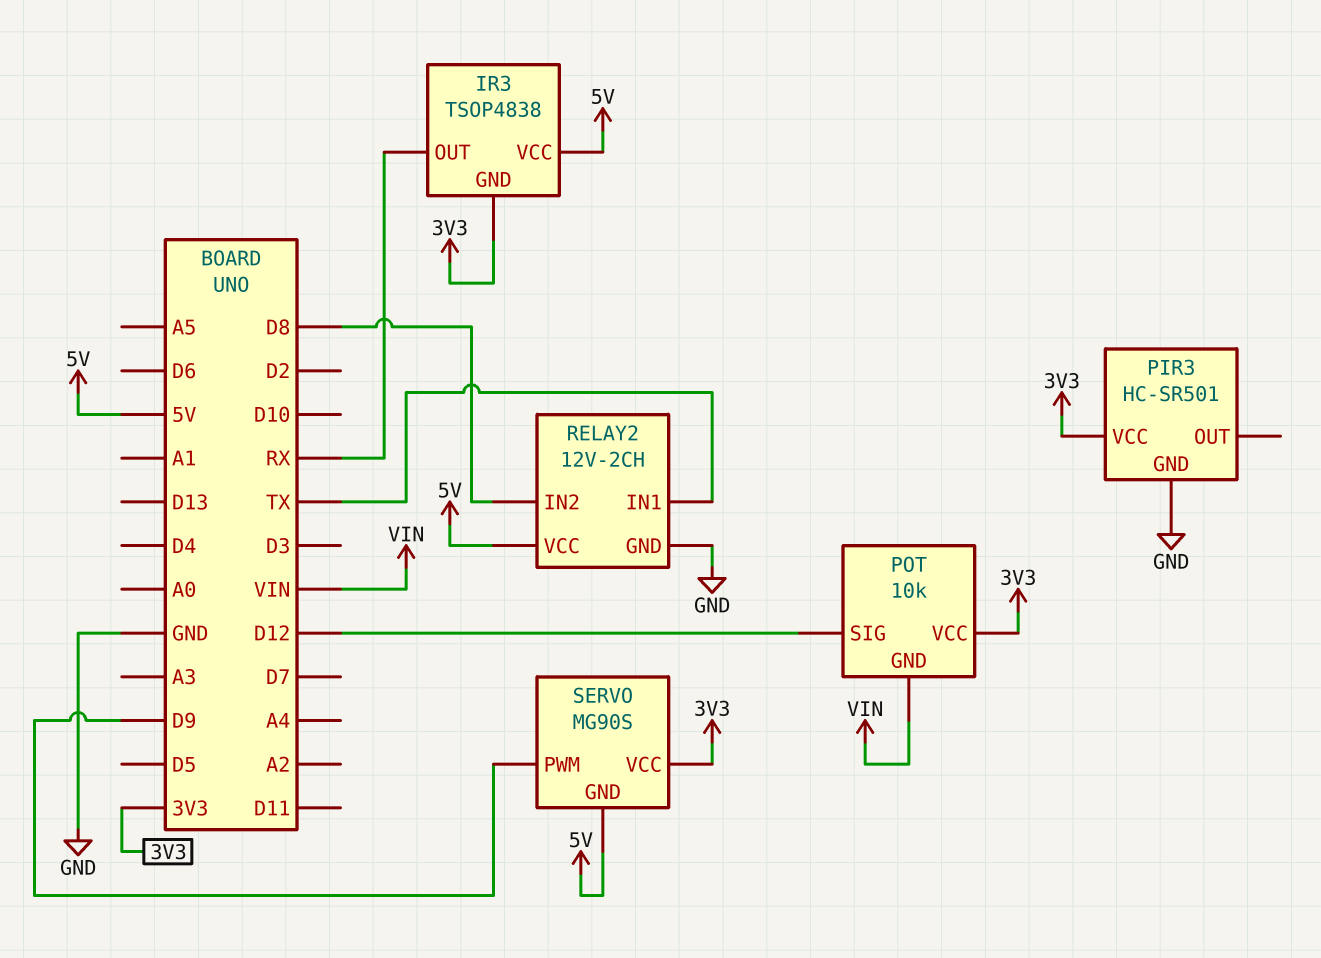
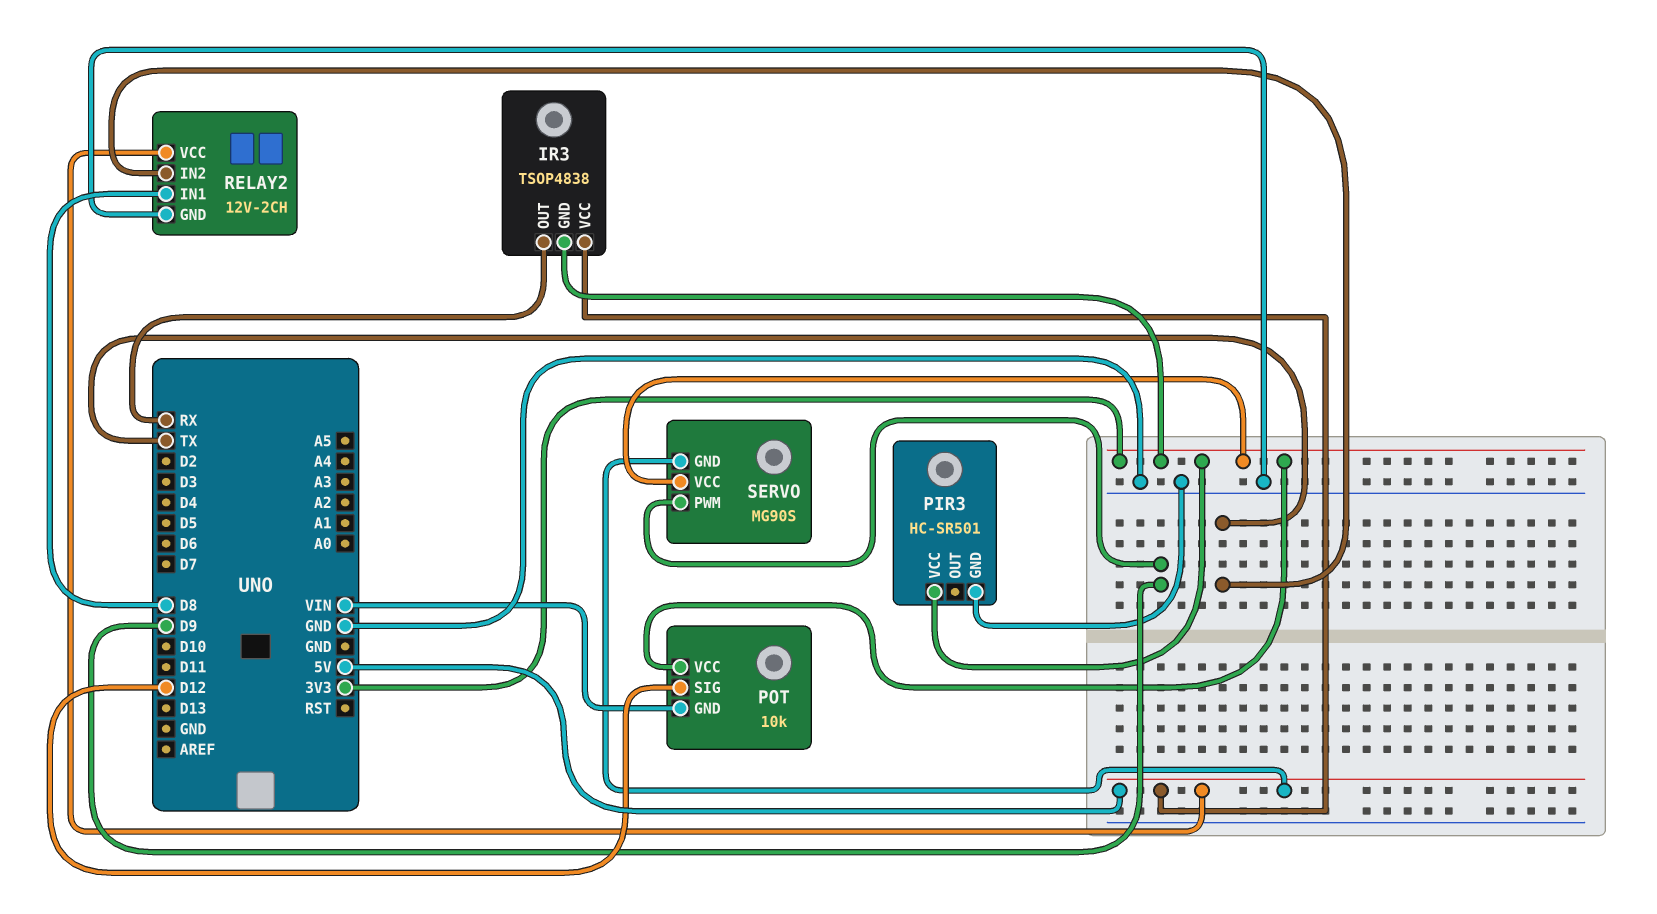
RELAY2 pin IN1: TX -> D8
RELAY2 pin IN2: D8 -> TX

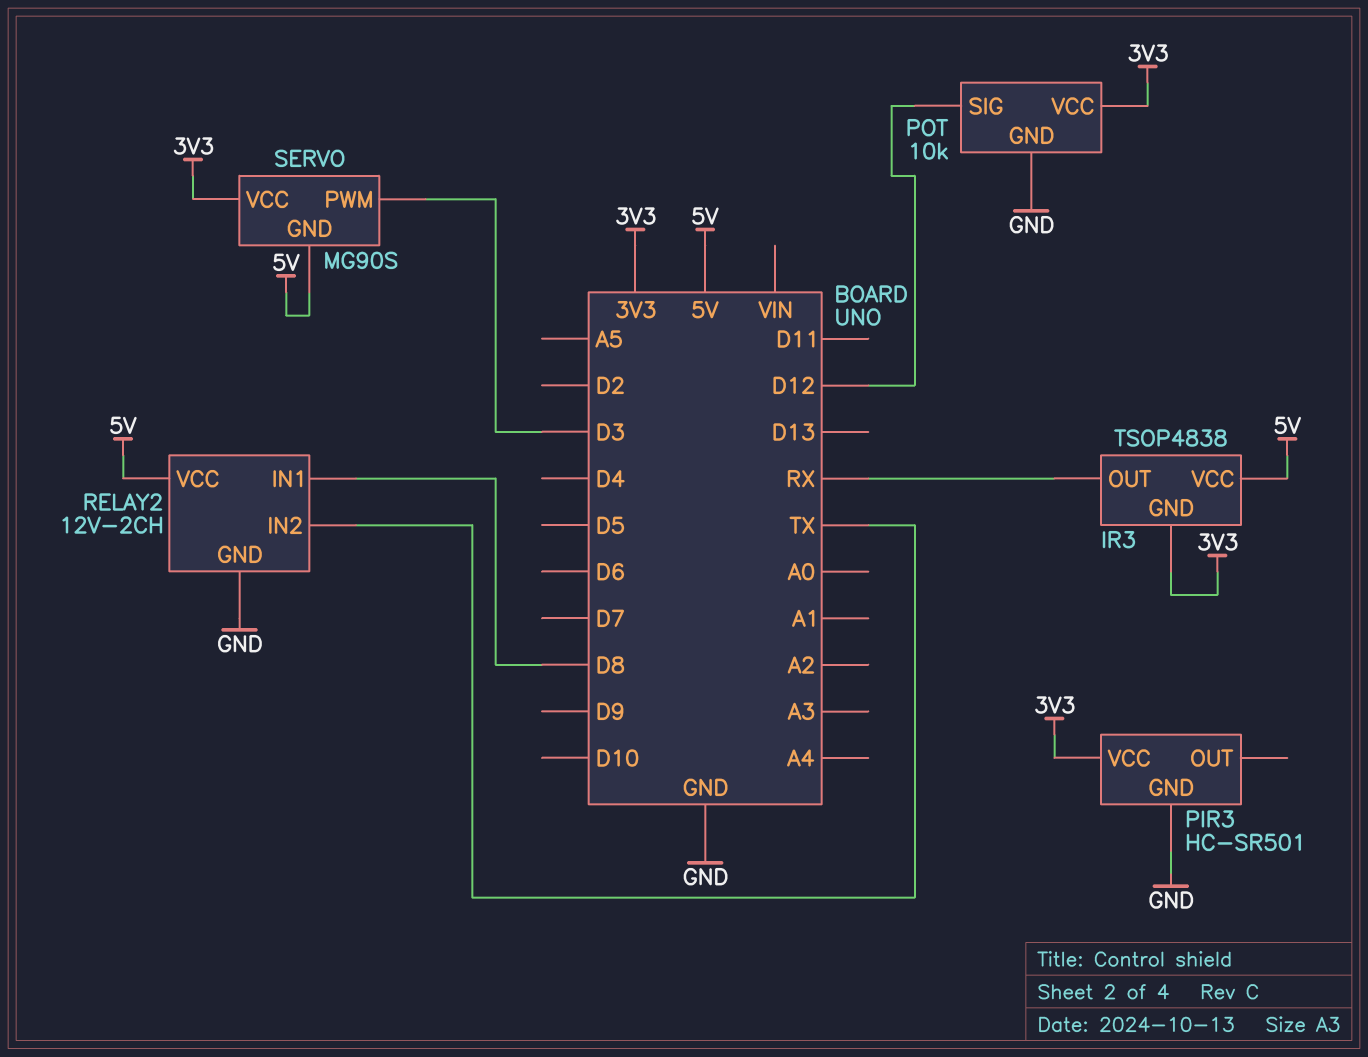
POT pin GND: VIN -> GND
SERVO pin PWM: D9 -> D3

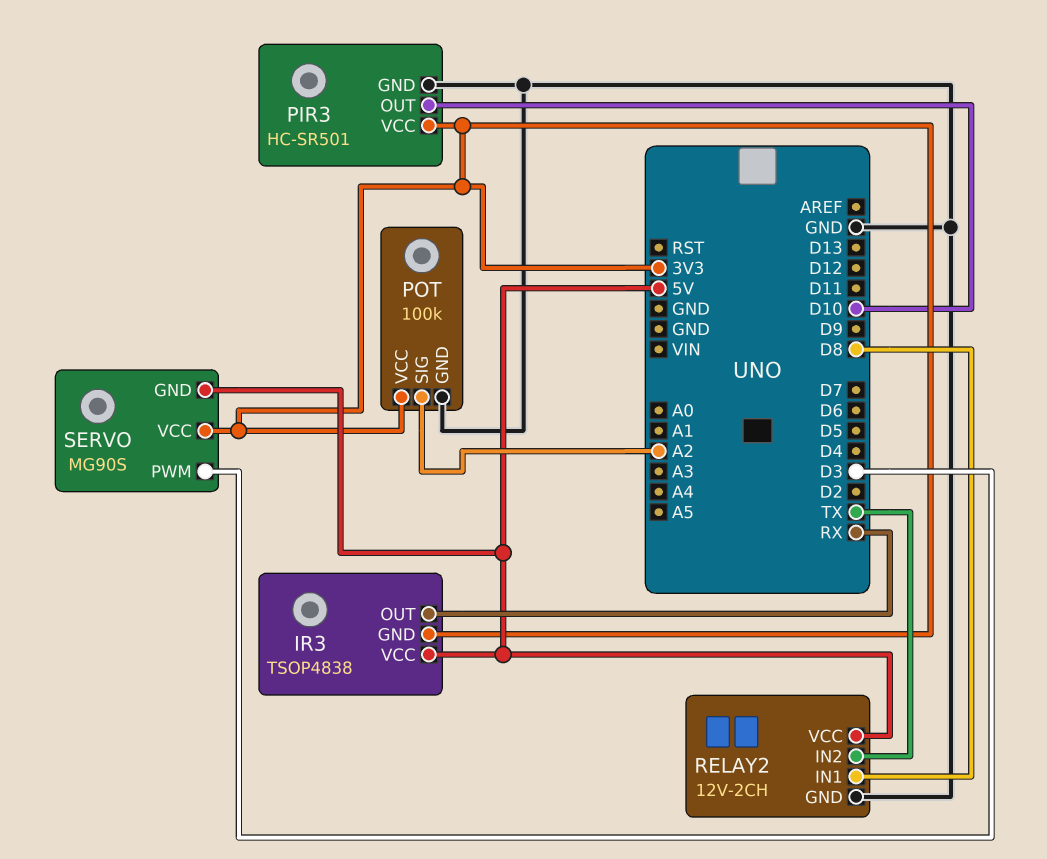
PIR3 pin OUT: none -> D10
POT: 10k -> 100k
POT pin SIG: D12 -> A2

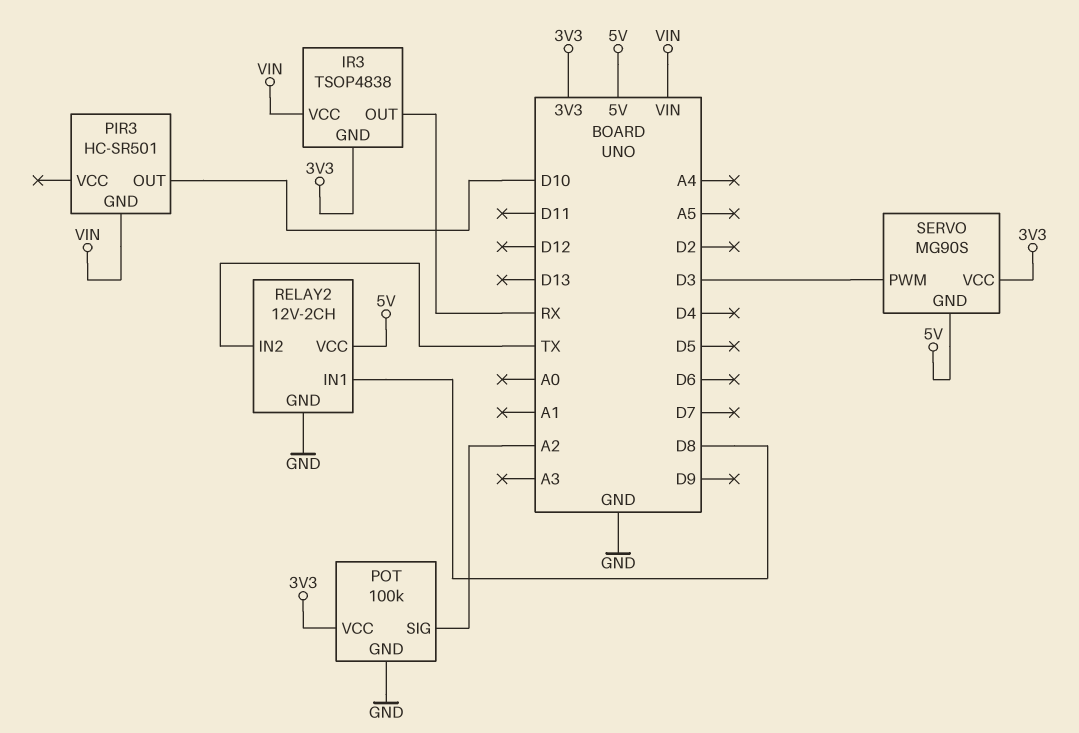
IR3 pin VCC: 5V -> VIN
PIR3 pin GND: GND -> VIN
PIR3 pin VCC: 3V3 -> none

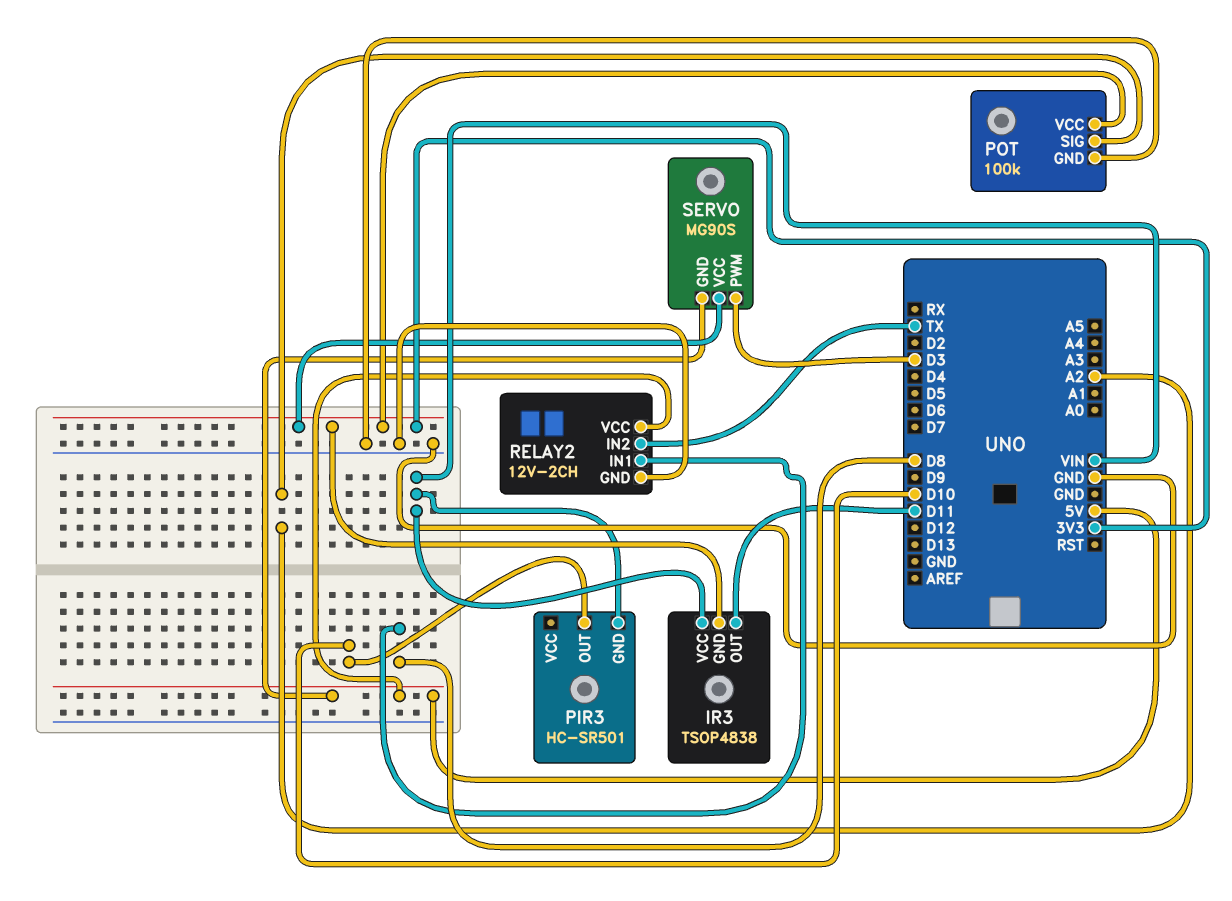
IR3 pin OUT: RX -> D11

